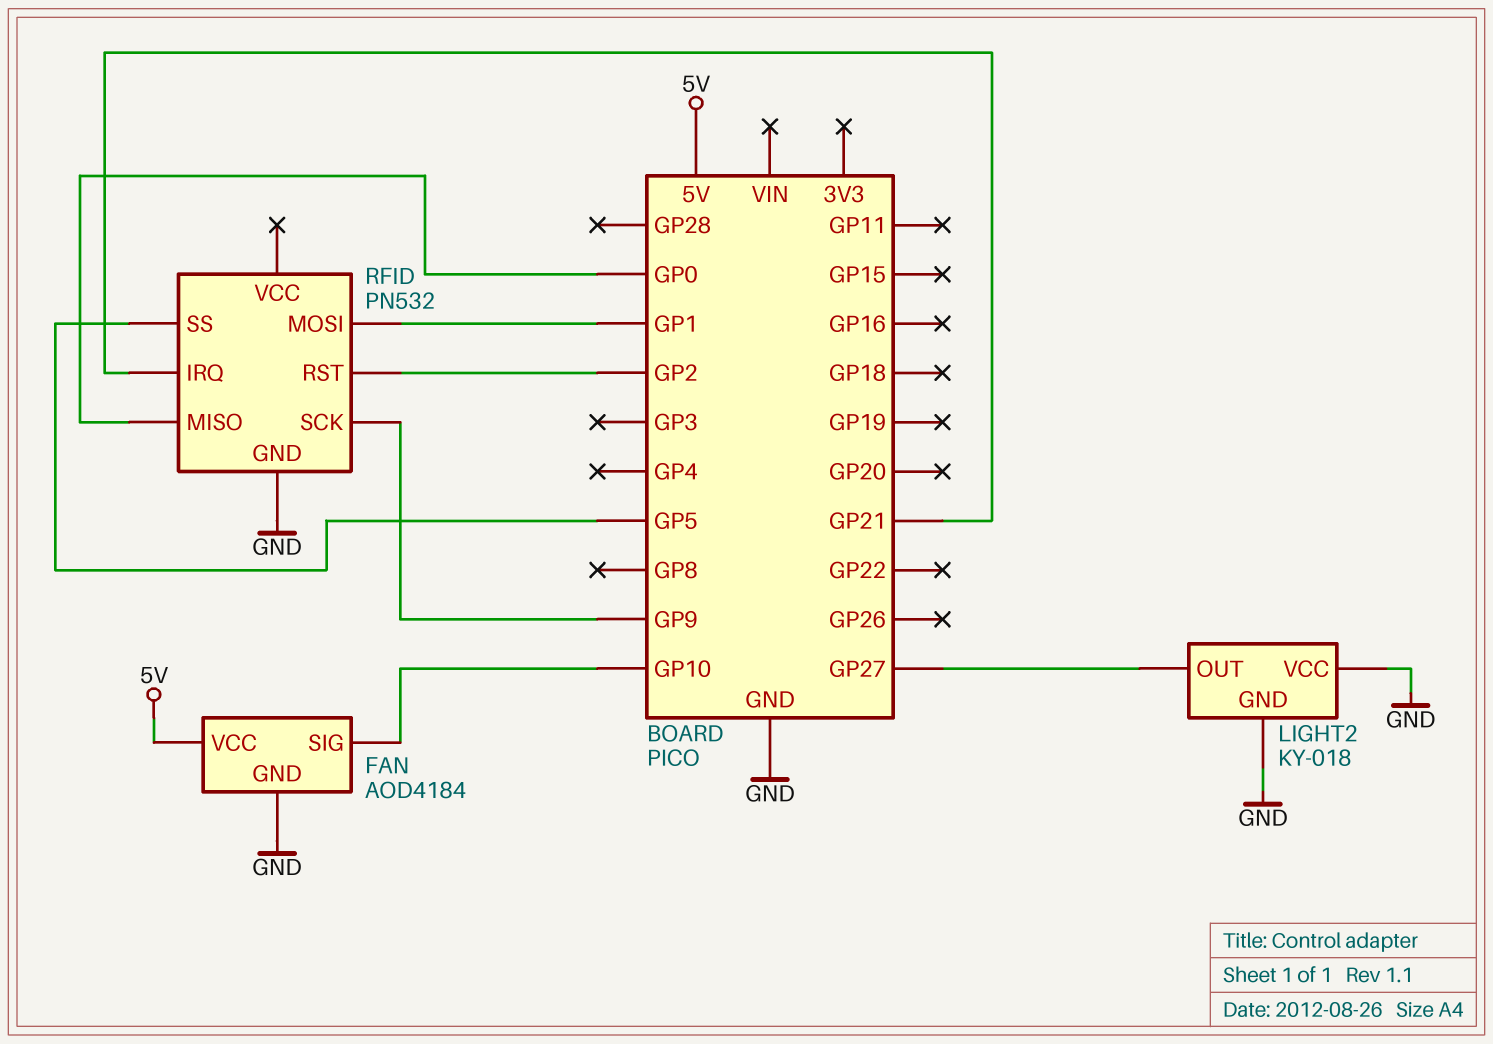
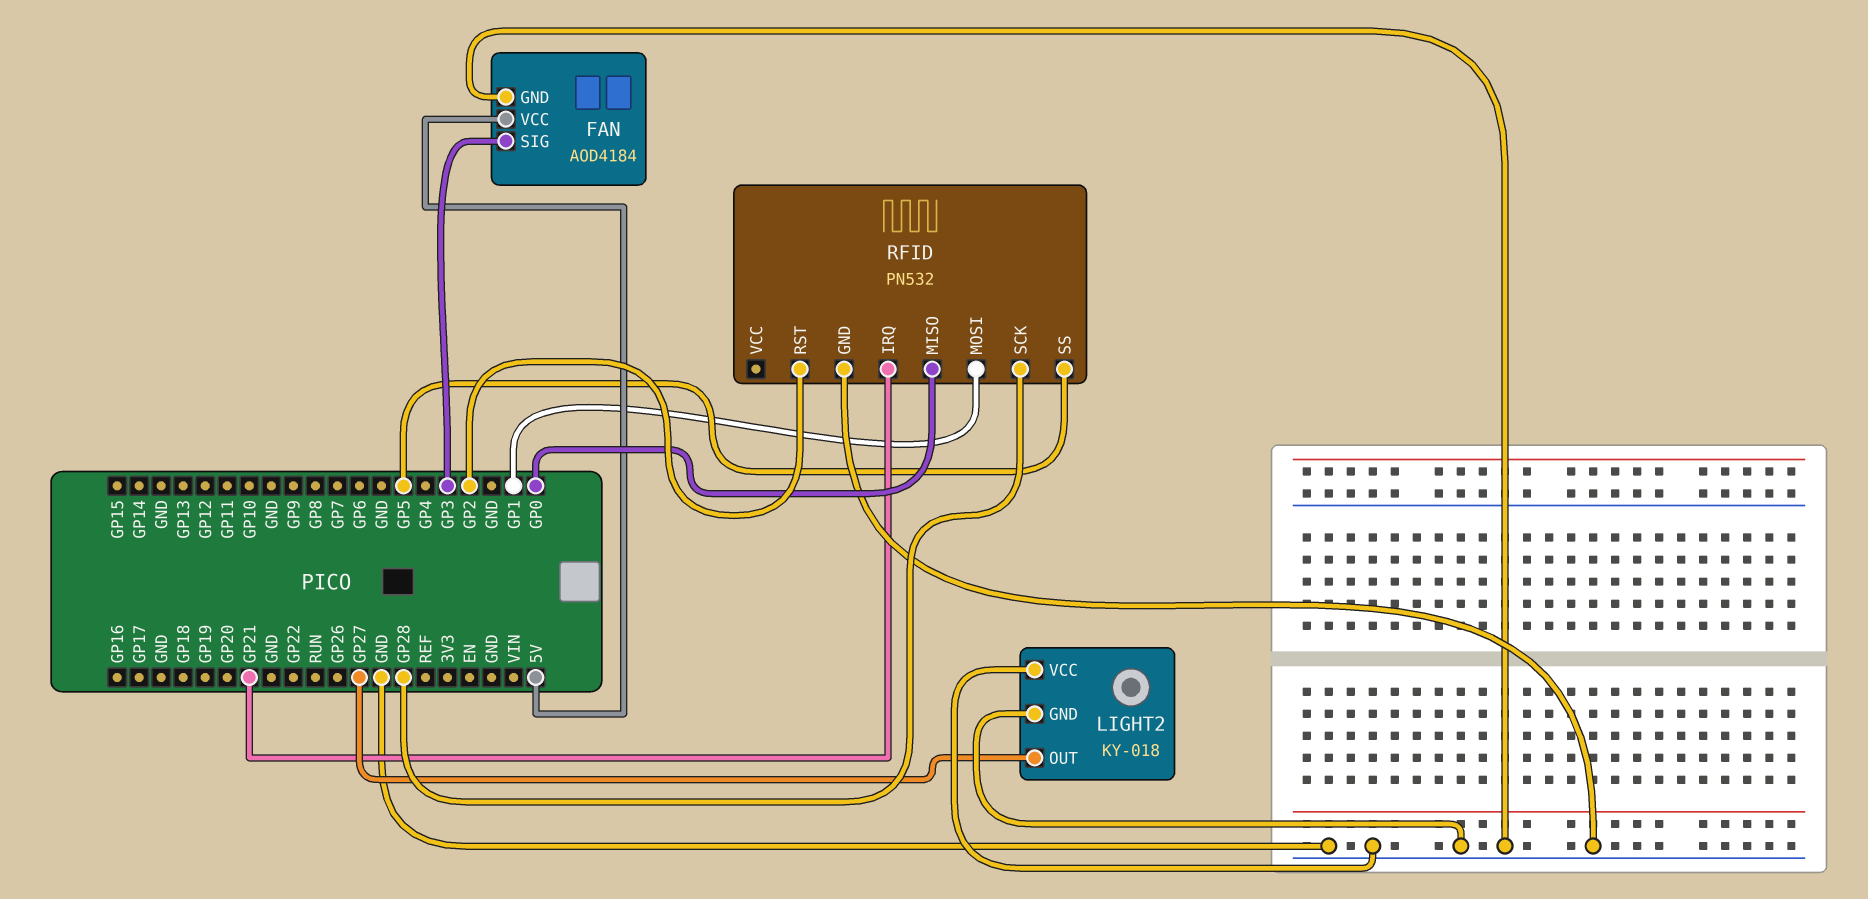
FAN pin SIG: GP10 -> GP3
RFID pin SCK: GP9 -> GP28

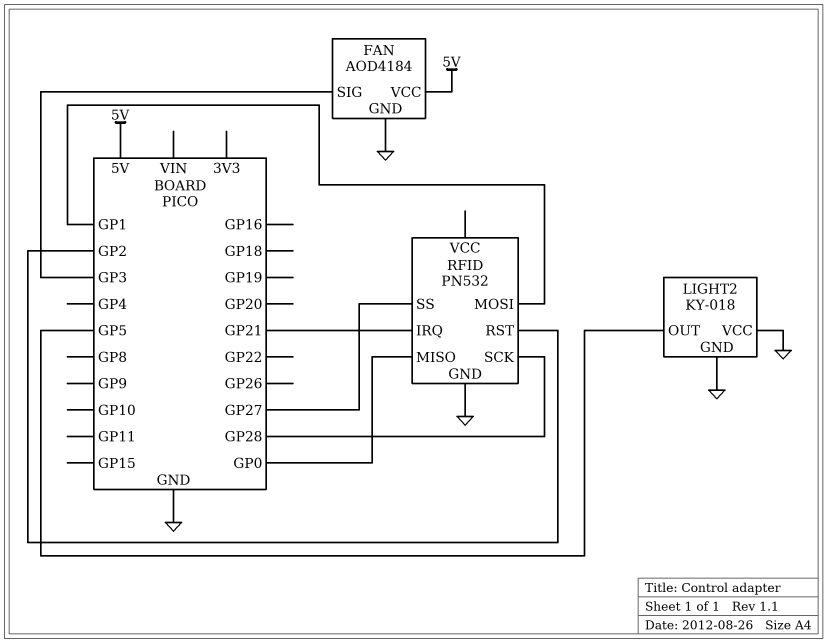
LIGHT2 pin OUT: GP27 -> GP5
RFID pin SS: GP5 -> GP27

